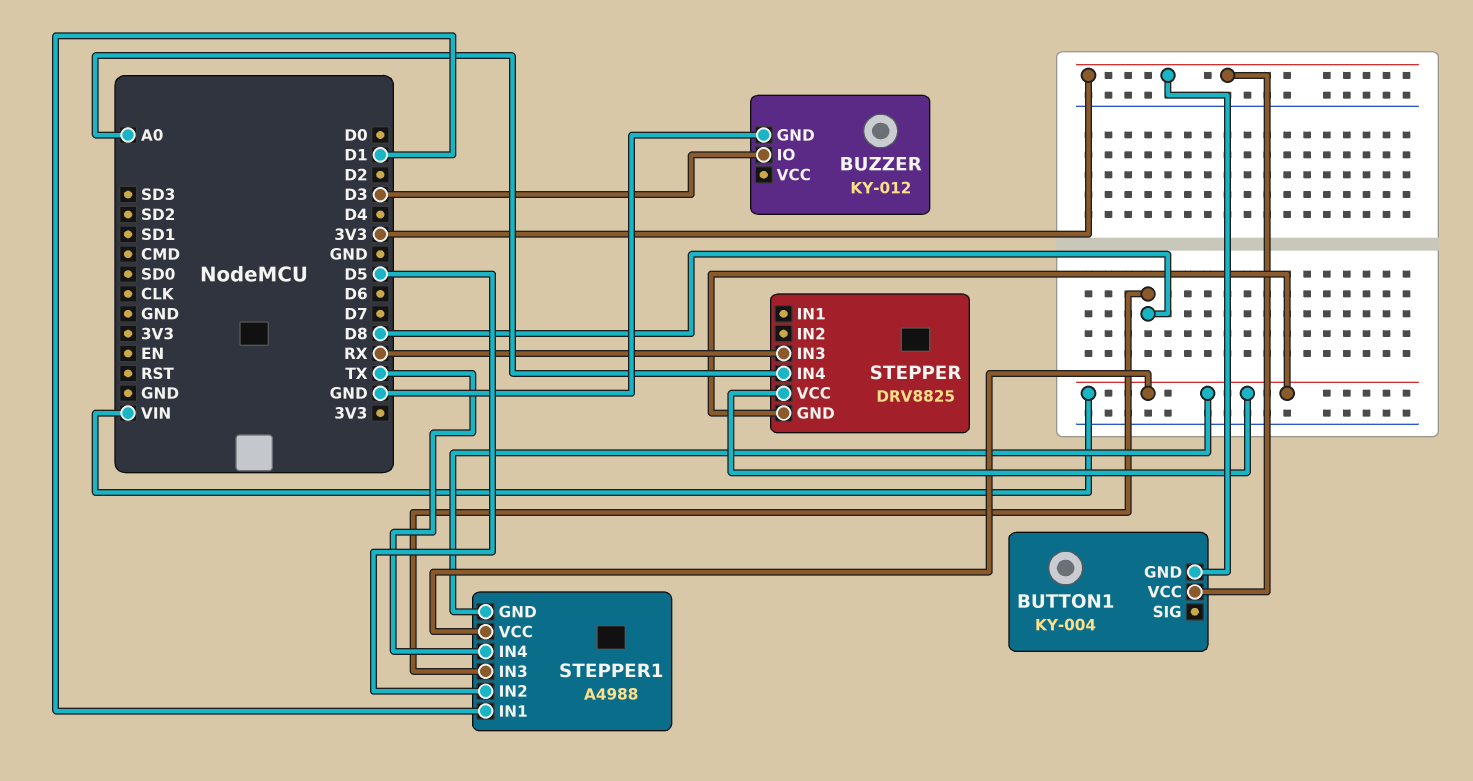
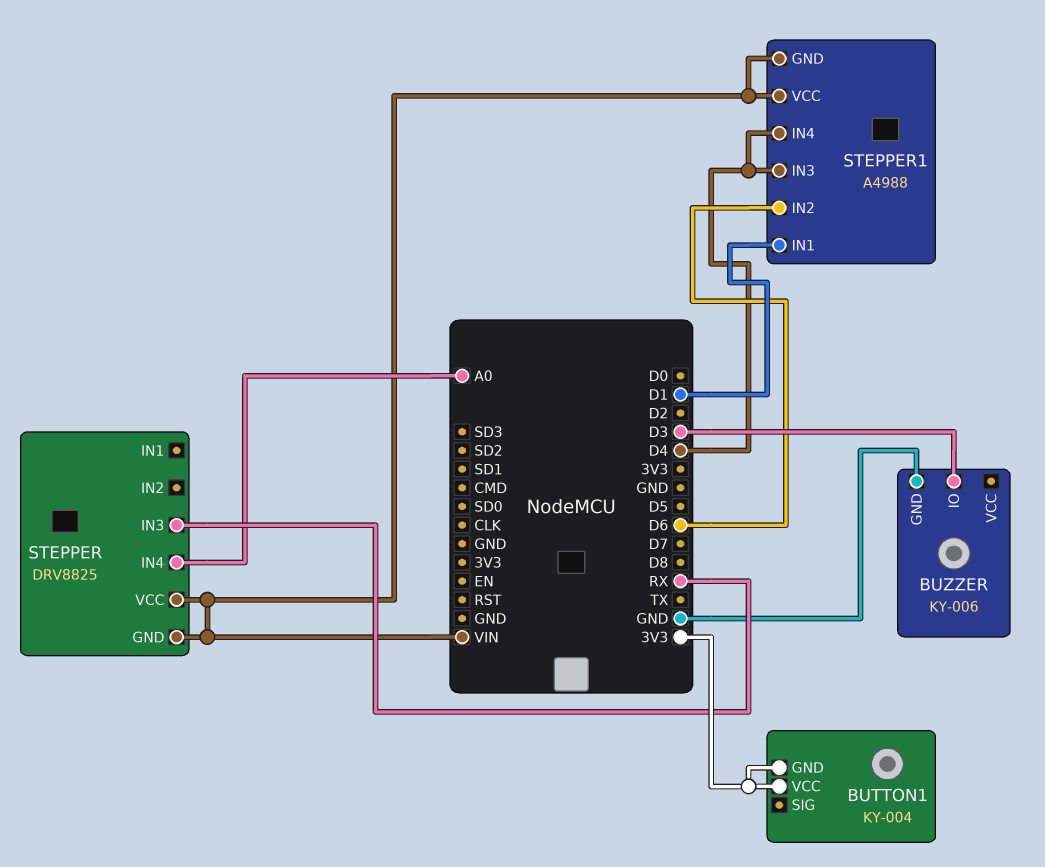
BUZZER: KY-012 -> KY-006
STEPPER1 pin IN2: D5 -> D6
STEPPER1 pin IN3: D8 -> D4
STEPPER1 pin IN4: TX -> D4

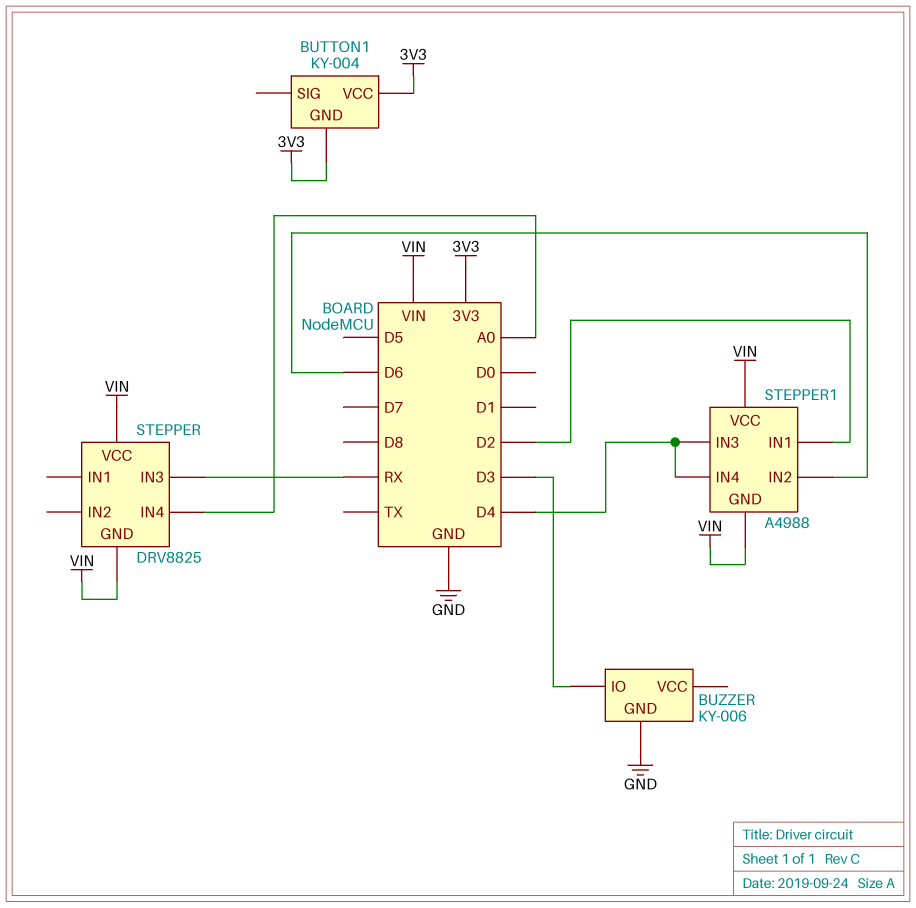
STEPPER1 pin IN1: D1 -> D2

